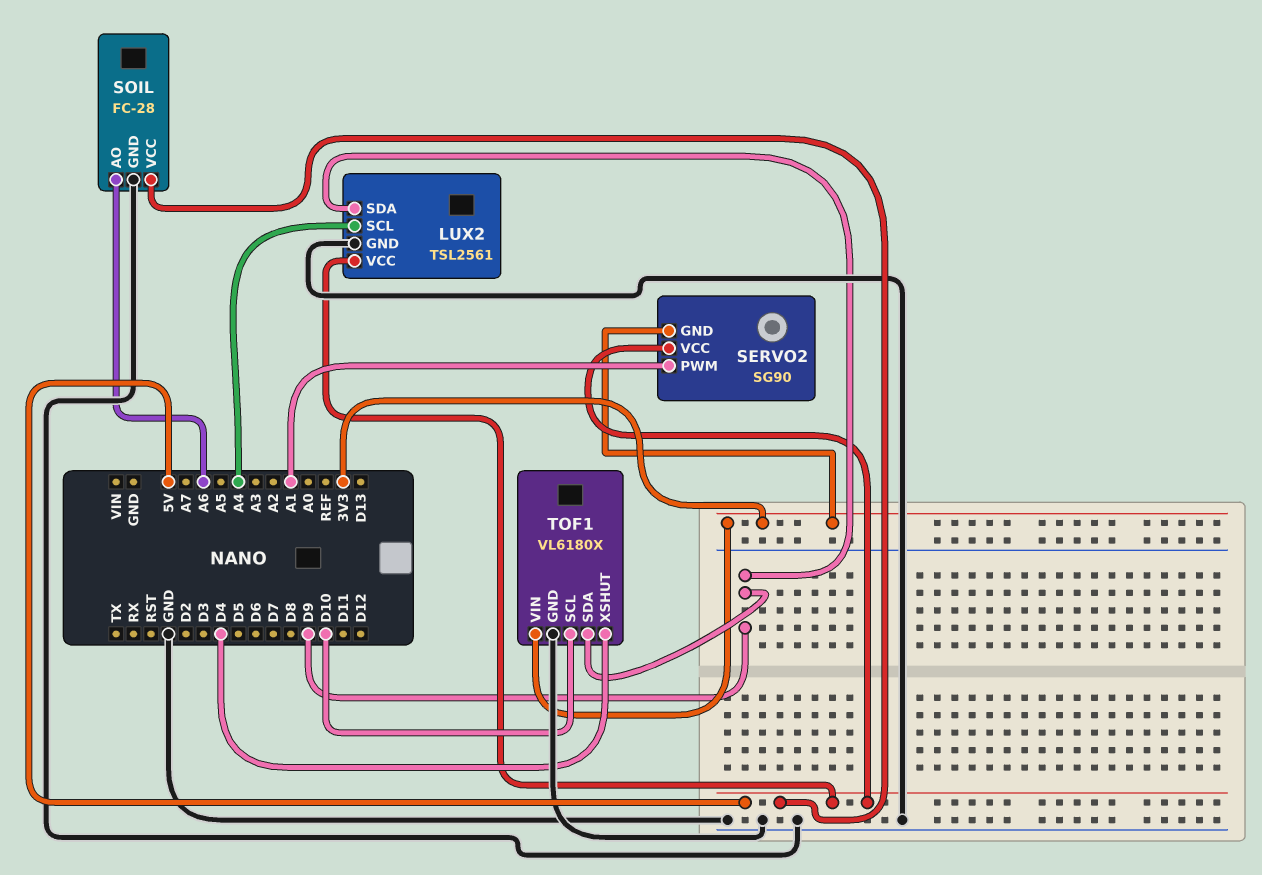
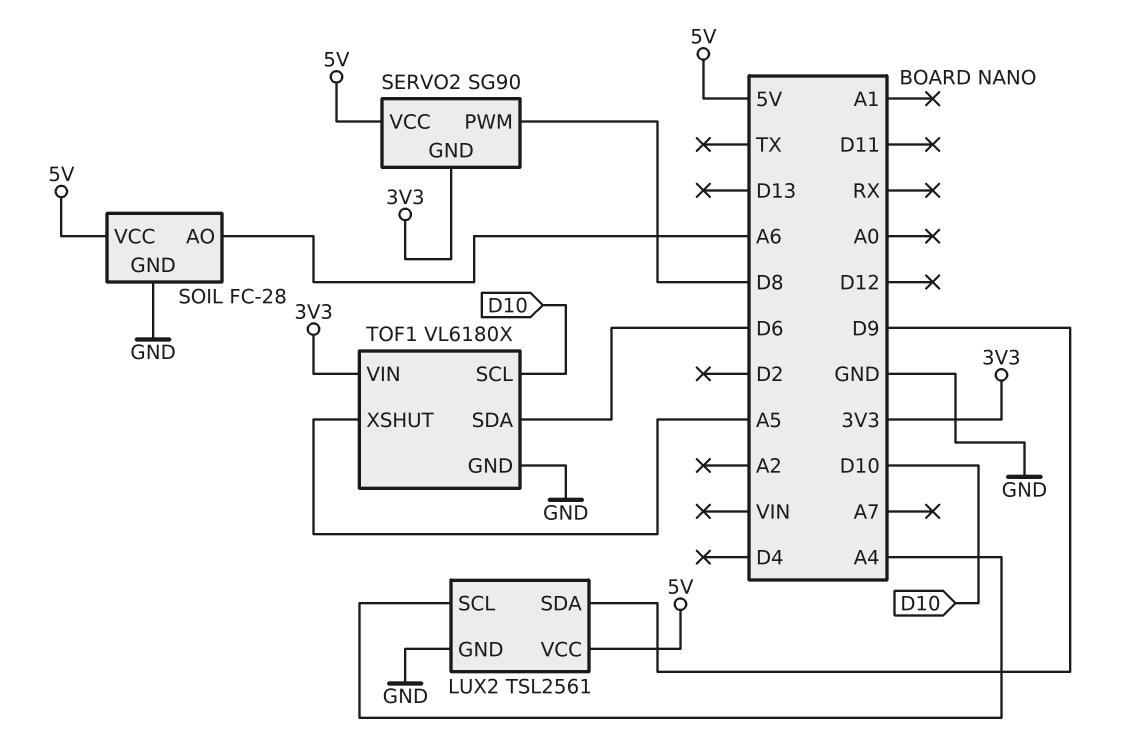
SERVO2 pin PWM: A1 -> D8
TOF1 pin SDA: D9 -> D6
TOF1 pin XSHUT: D4 -> A5

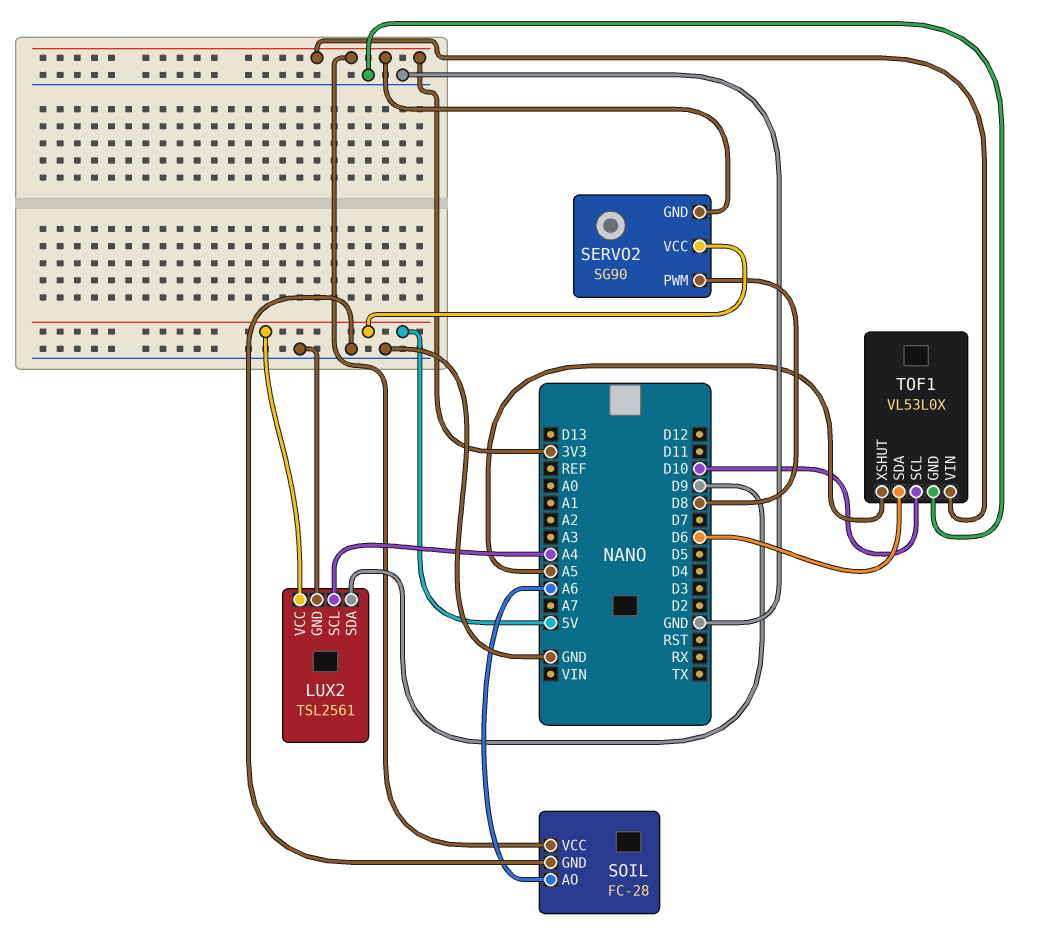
SOIL pin VCC: 5V -> 3V3
TOF1: VL6180X -> VL53L0X

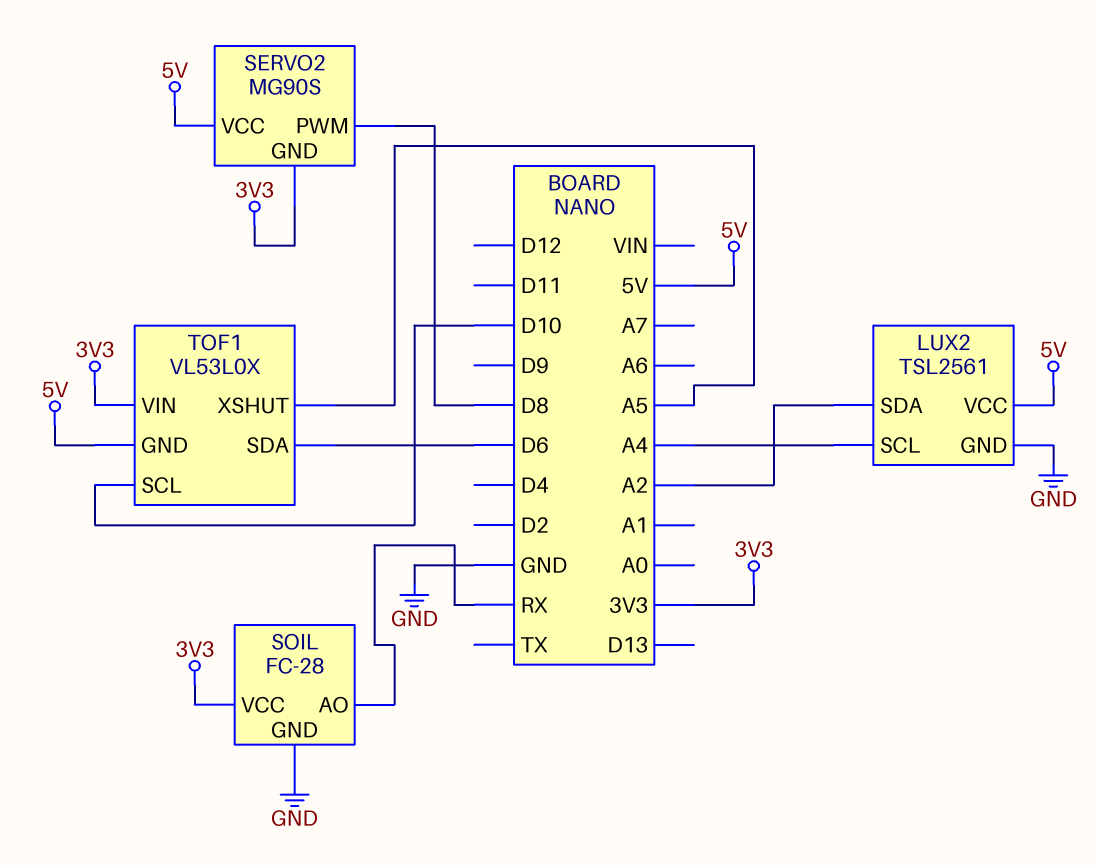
LUX2 pin SDA: D9 -> A2
SERVO2: SG90 -> MG90S
SOIL pin AO: A6 -> RX
TOF1 pin GND: GND -> 5V

